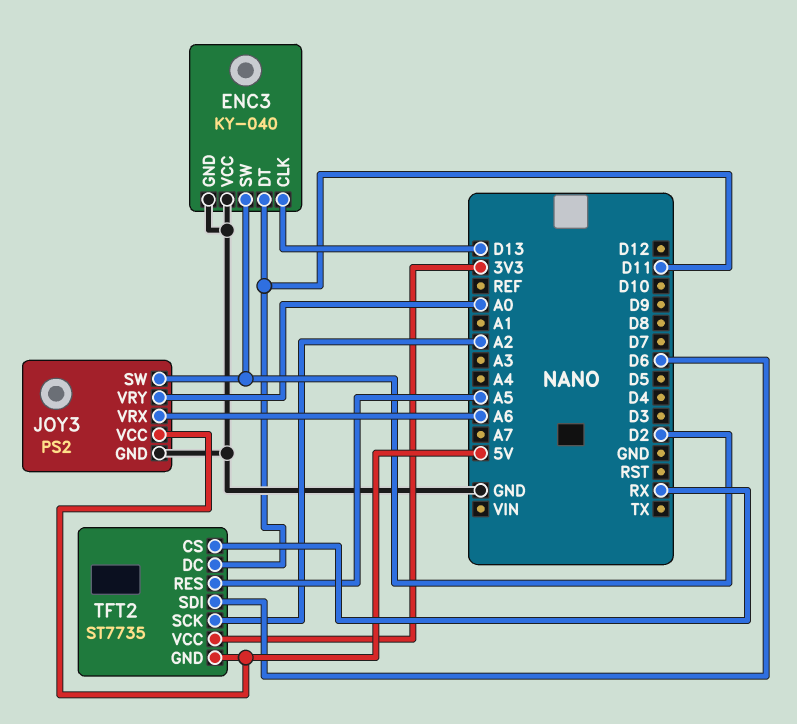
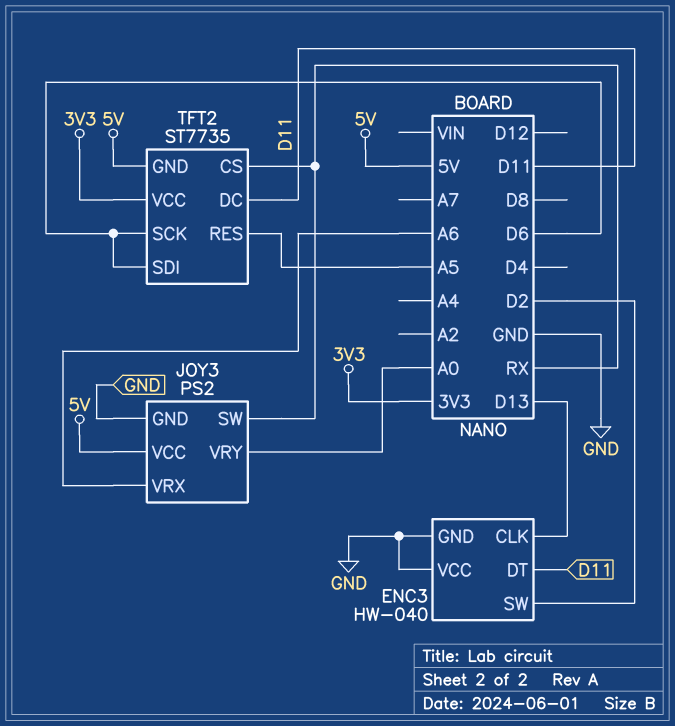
ENC3: KY-040 -> HW-040
JOY3 pin SW: D2 -> RX
TFT2 pin SCK: A2 -> D6

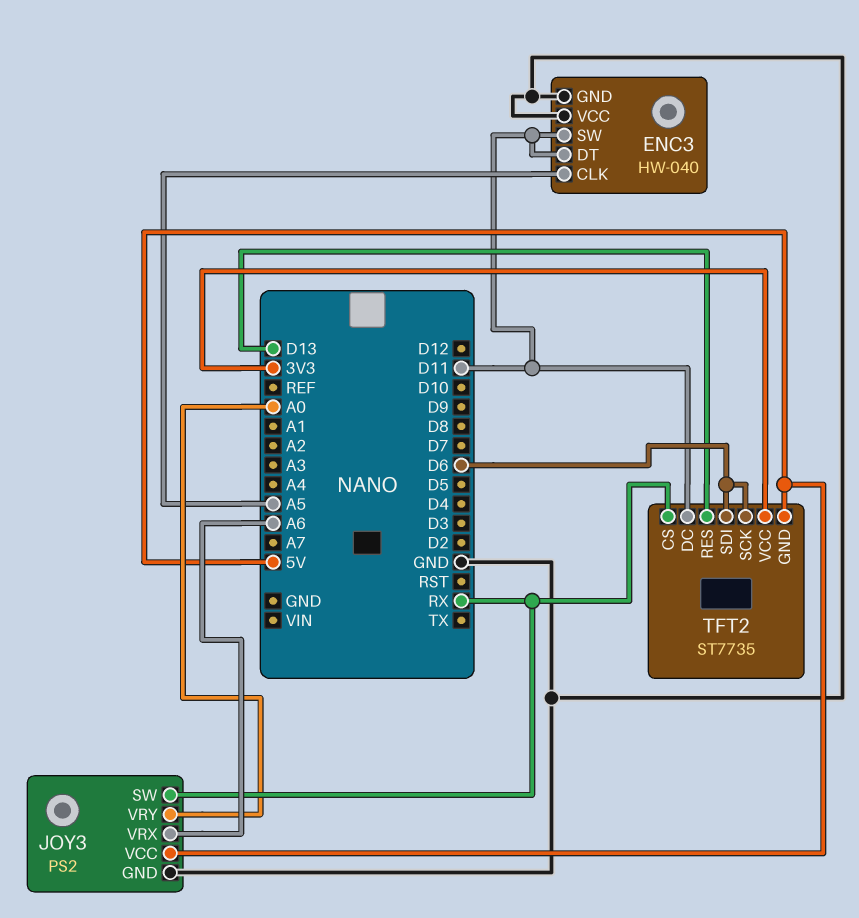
ENC3 pin CLK: D13 -> A5
ENC3 pin SW: D2 -> D11
TFT2 pin RES: A5 -> D13

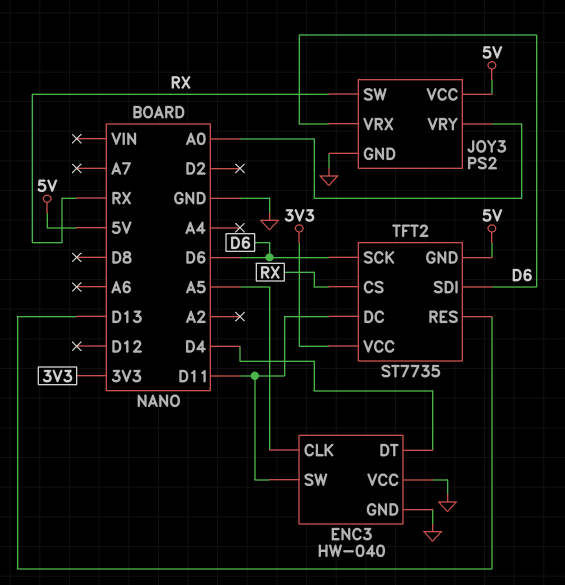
ENC3 pin DT: D11 -> D4
JOY3 pin VRX: A6 -> D6

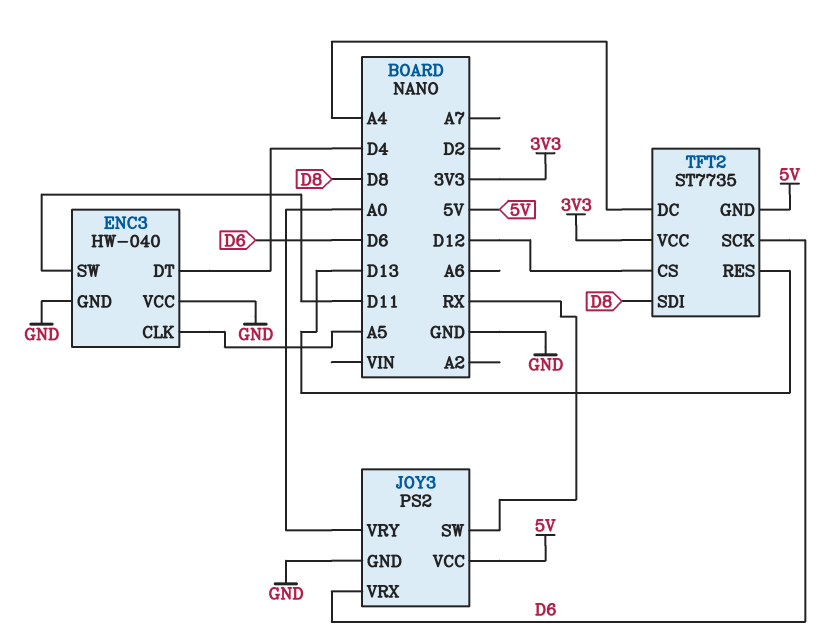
TFT2 pin CS: RX -> D12
TFT2 pin DC: D11 -> A4
TFT2 pin SDI: D6 -> D8

